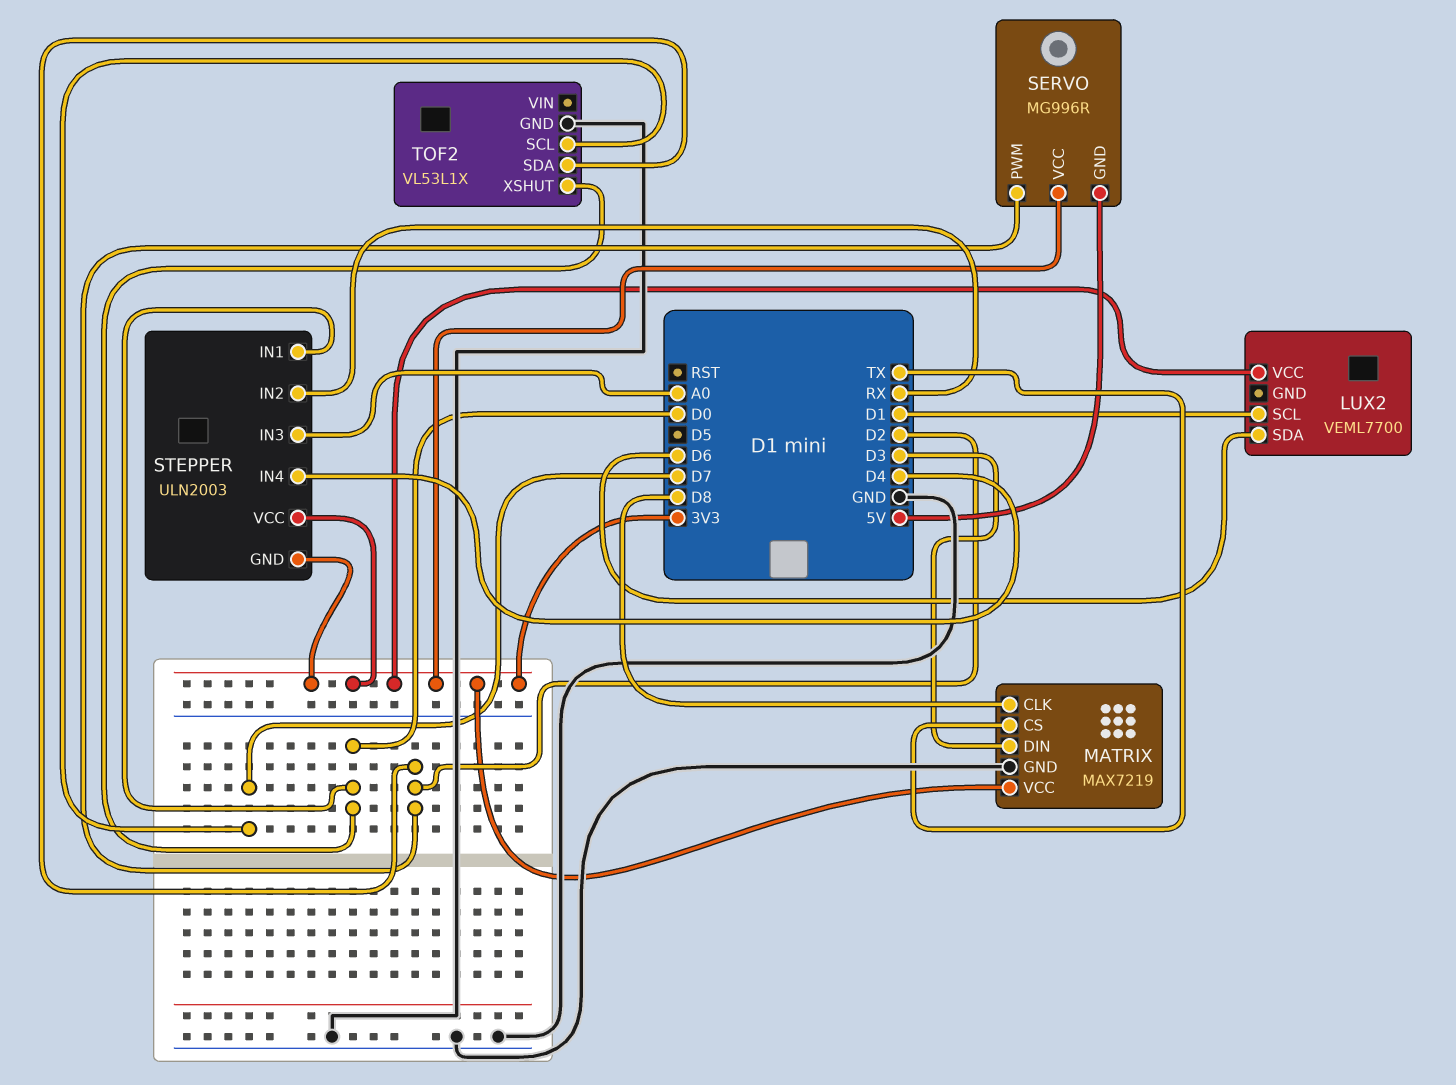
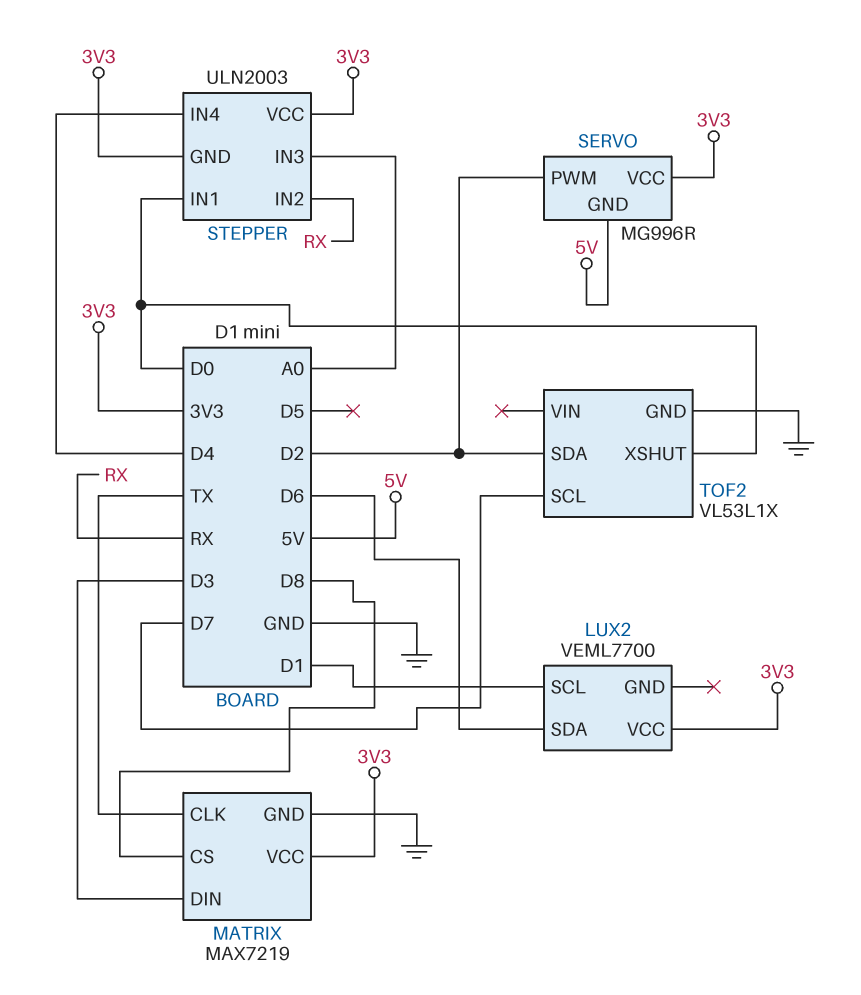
MATRIX pin CLK: D8 -> TX
MATRIX pin CS: TX -> D8

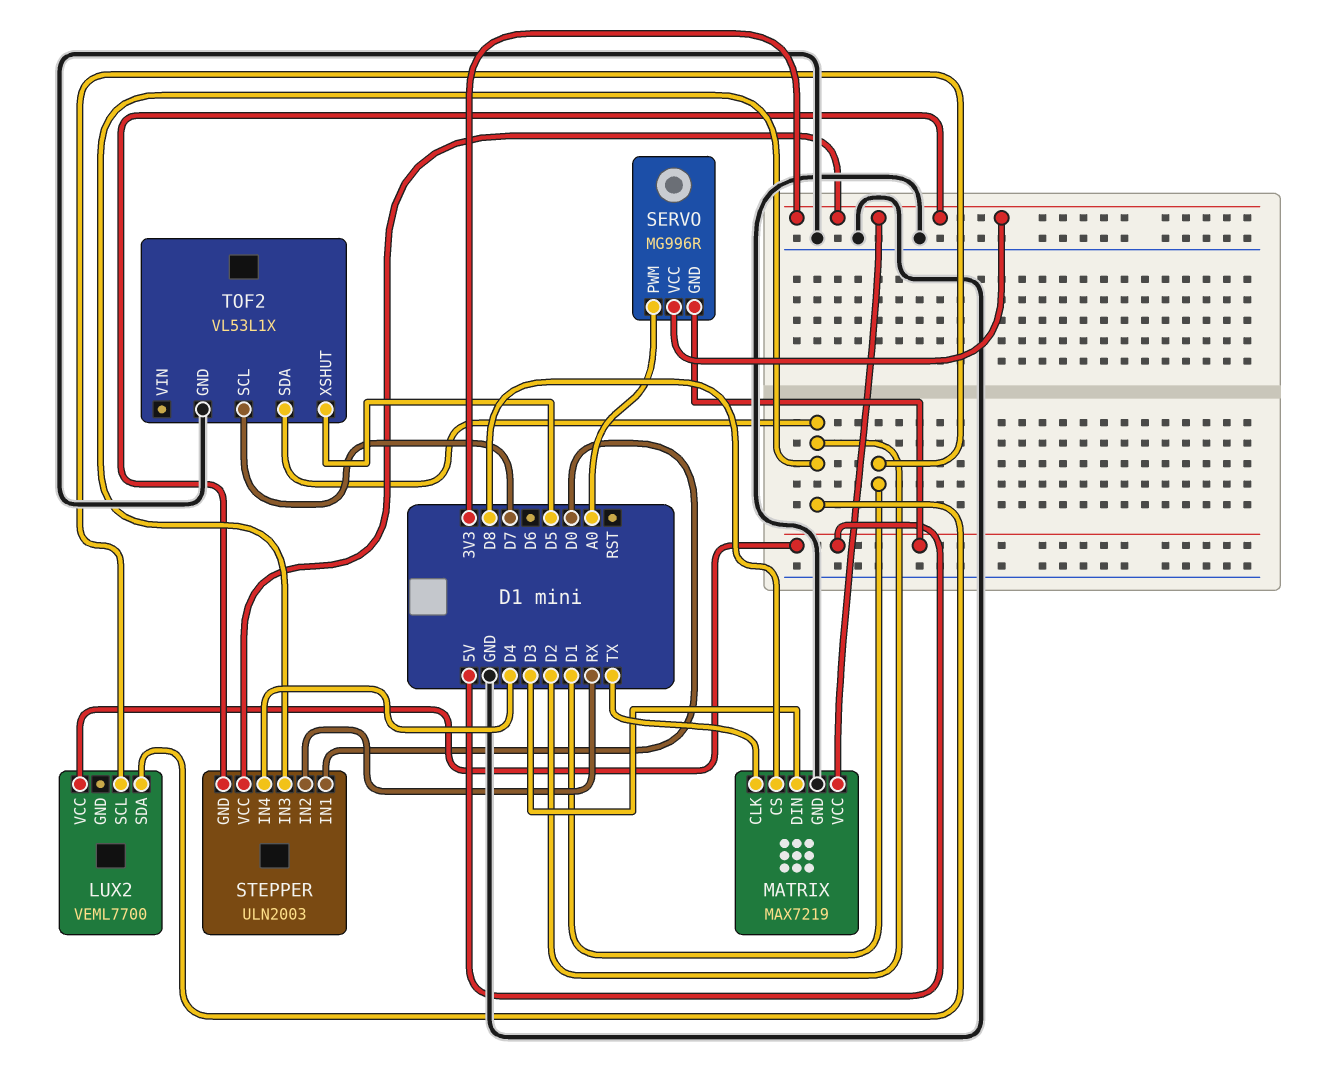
LUX2 pin SDA: D6 -> D2
LUX2 pin VCC: 3V3 -> 5V
SERVO pin PWM: D2 -> A0
STEPPER pin IN3: A0 -> D2
TOF2 pin XSHUT: D0 -> D5

